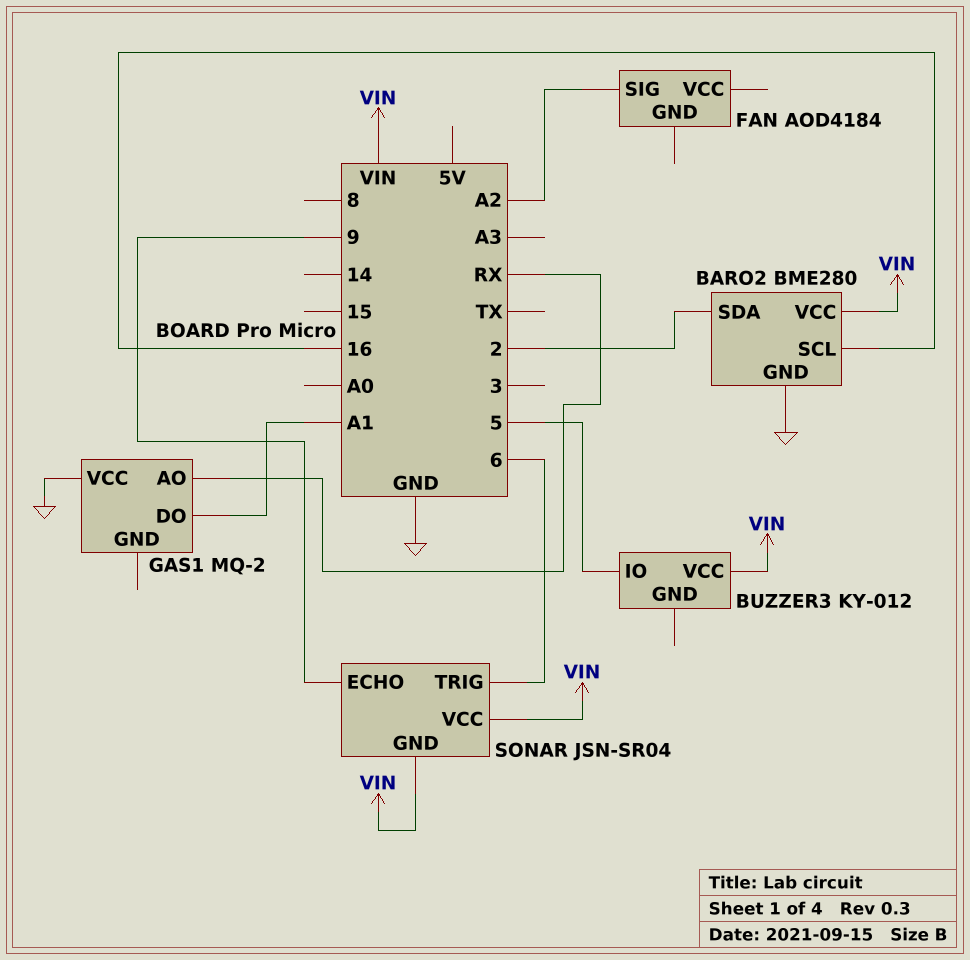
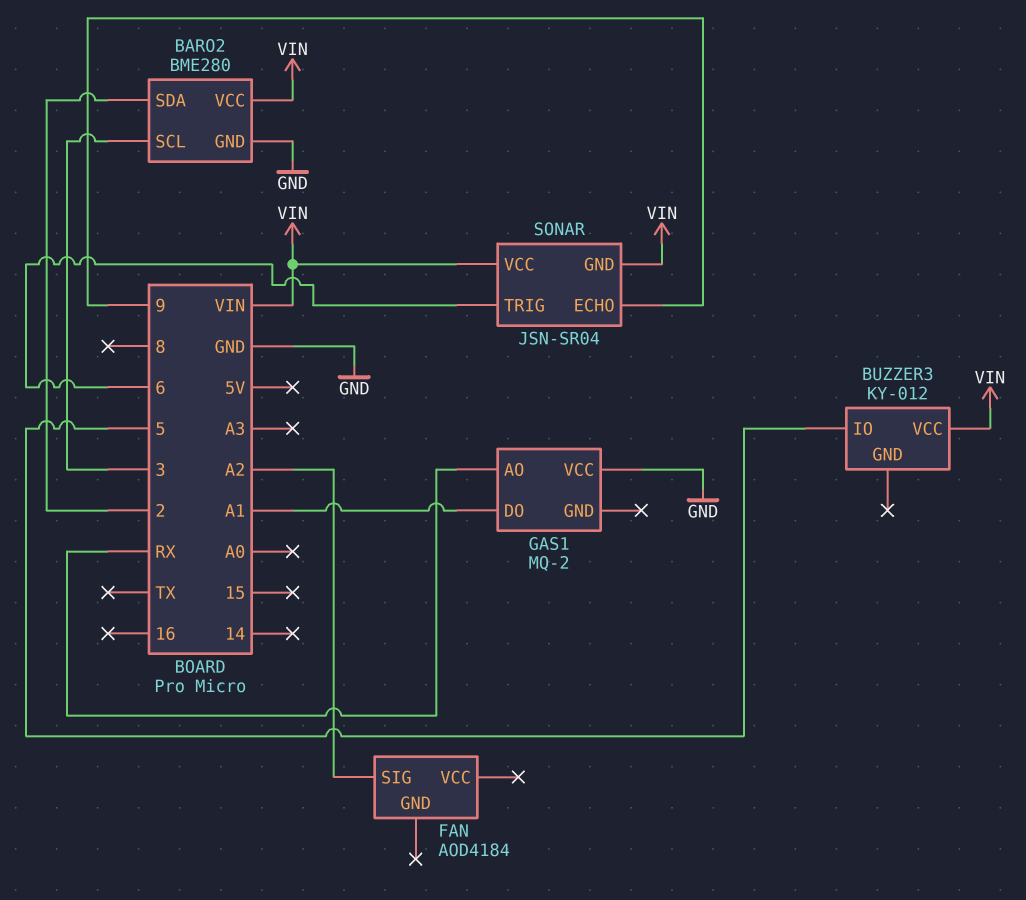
BARO2 pin SCL: 16 -> 3

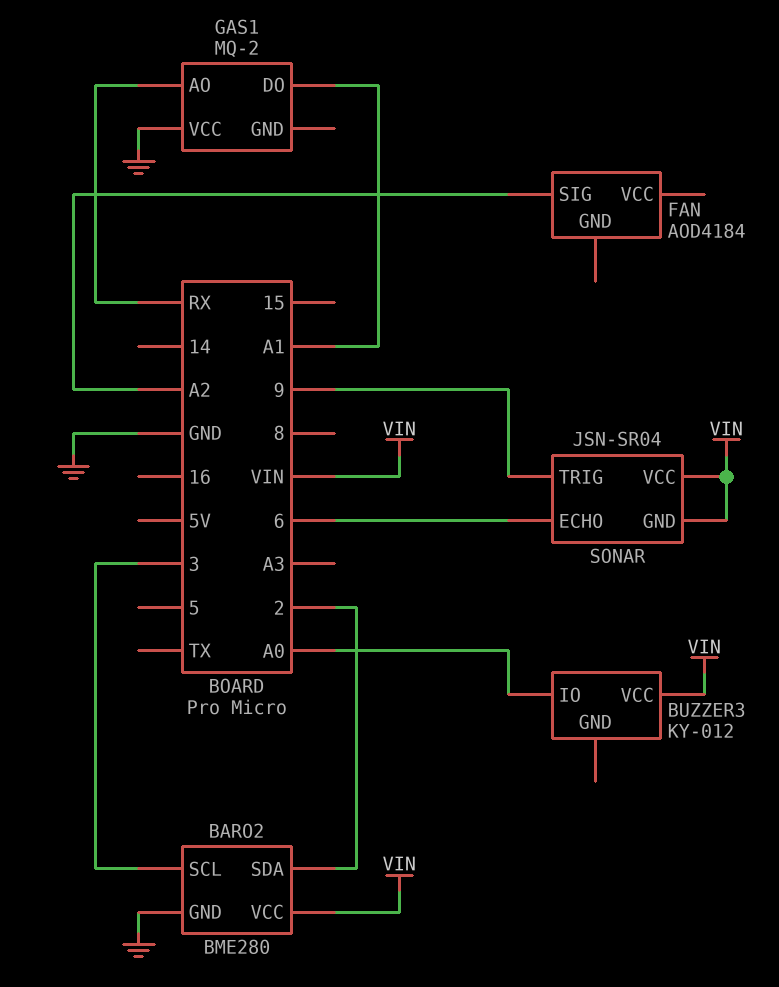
BUZZER3 pin IO: 5 -> A0
SONAR pin ECHO: 9 -> 6
SONAR pin TRIG: 6 -> 9

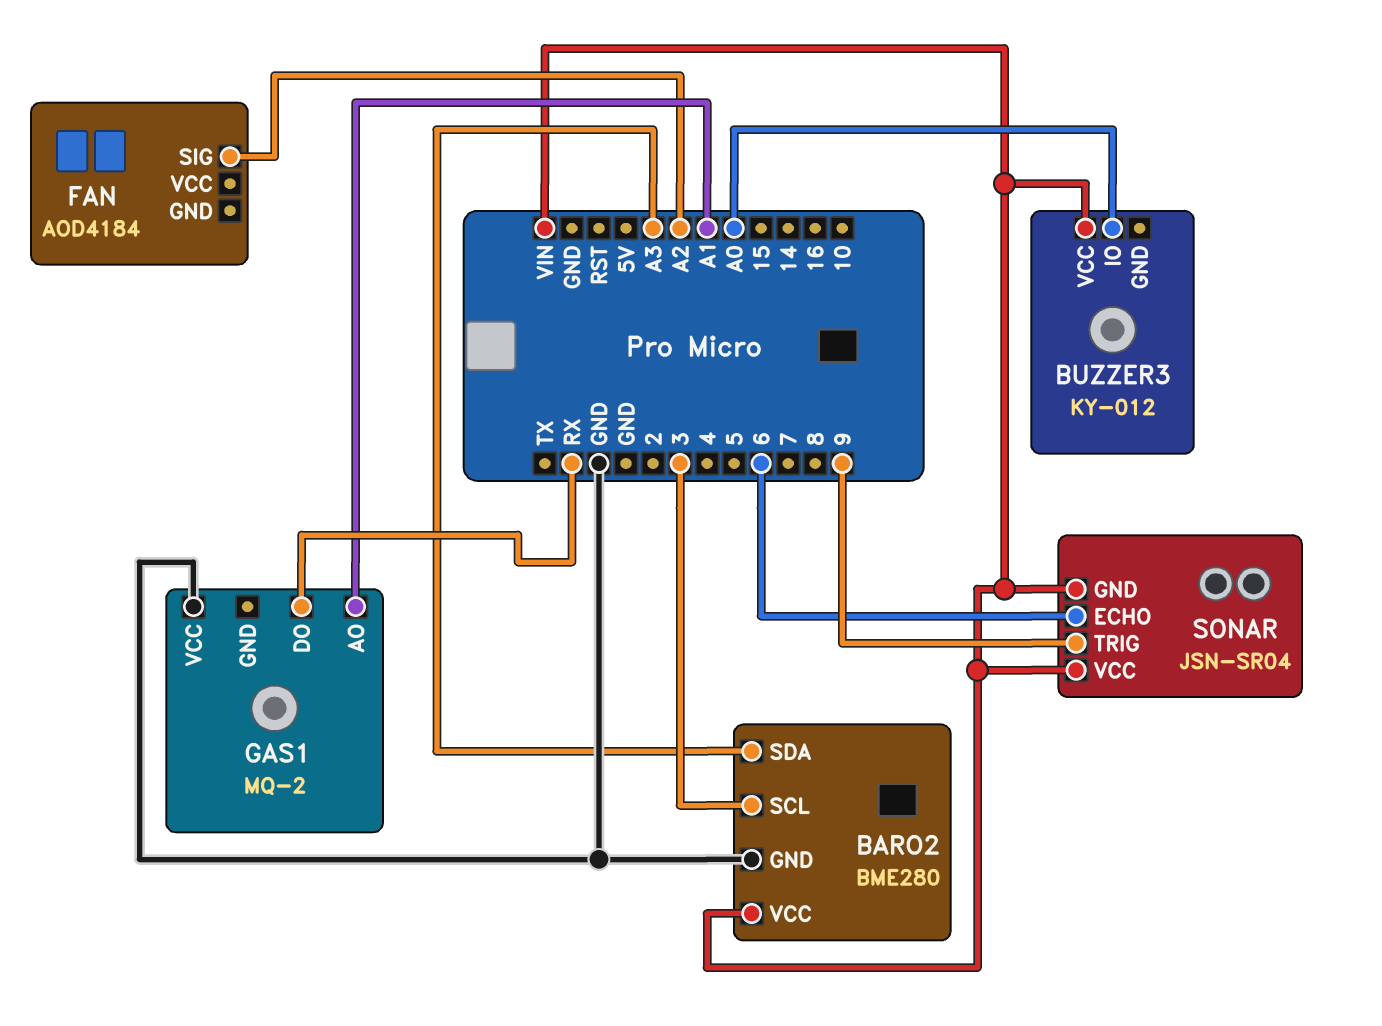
BARO2 pin SDA: 2 -> A3
GAS1 pin AO: RX -> A1
GAS1 pin DO: A1 -> RX

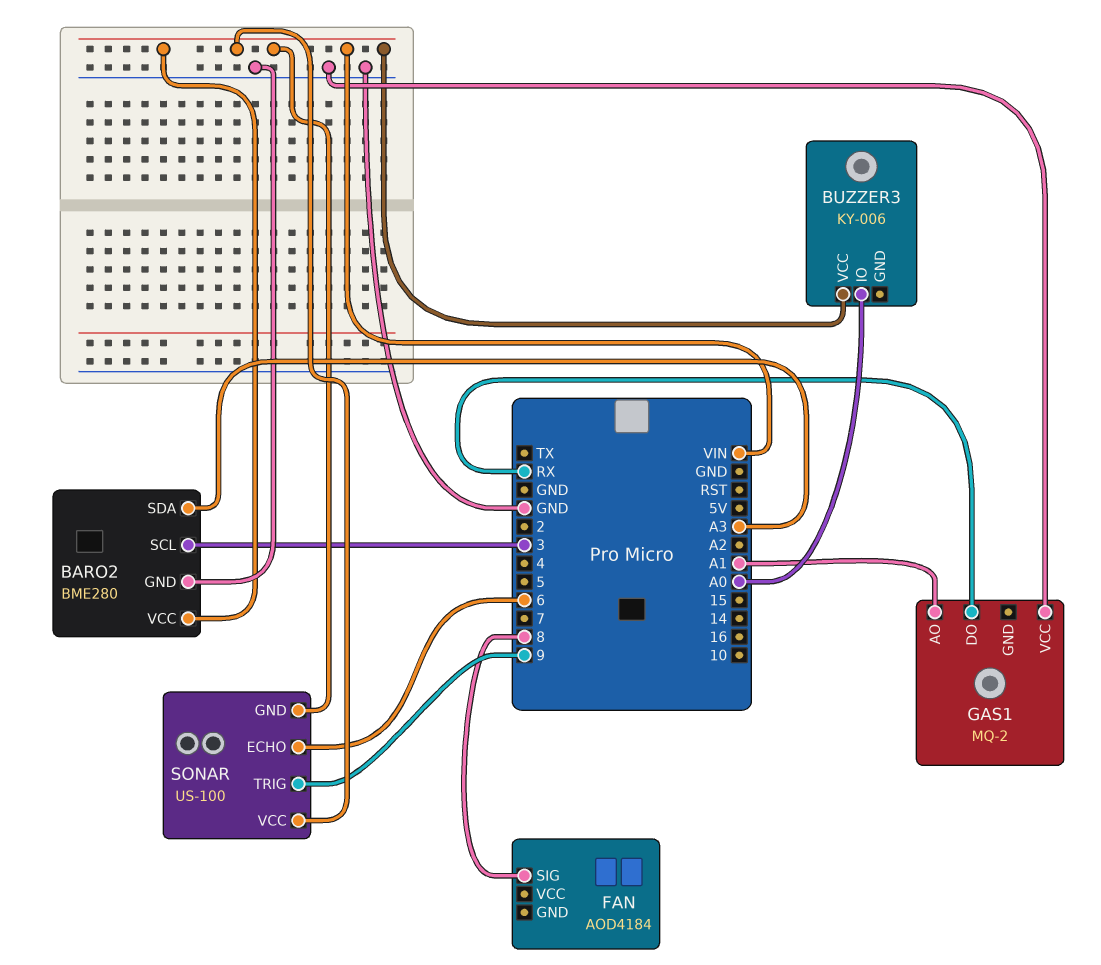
BUZZER3: KY-012 -> KY-006
FAN pin SIG: A2 -> 8
SONAR: JSN-SR04 -> US-100

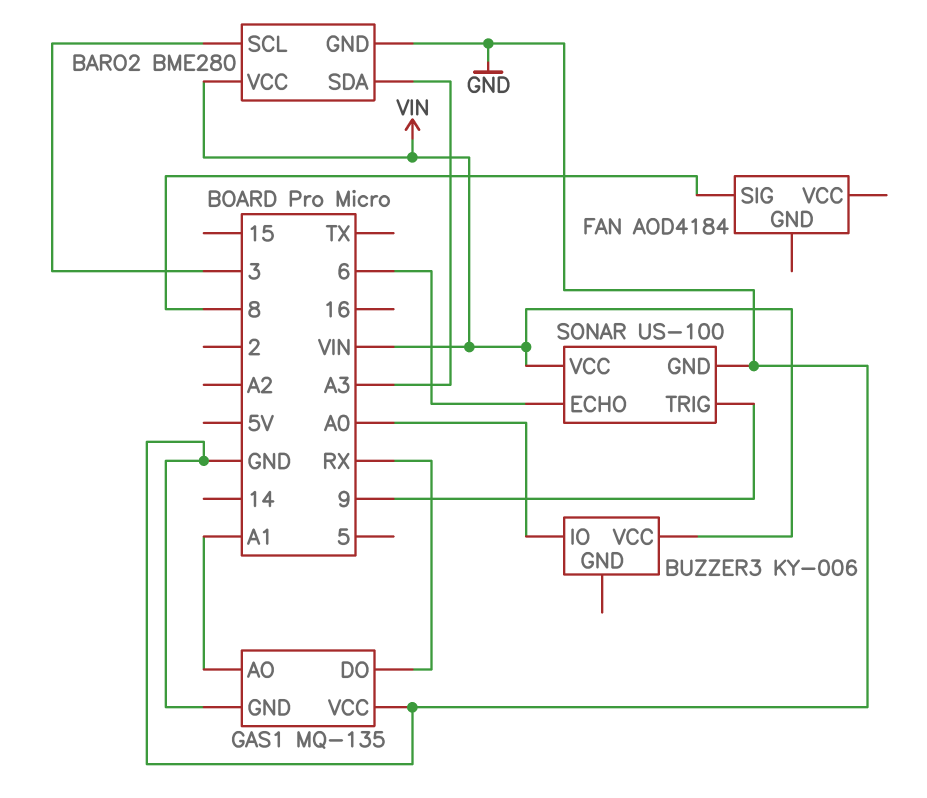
GAS1: MQ-2 -> MQ-135
GAS1 pin GND: none -> GND
SONAR pin GND: VIN -> GND

